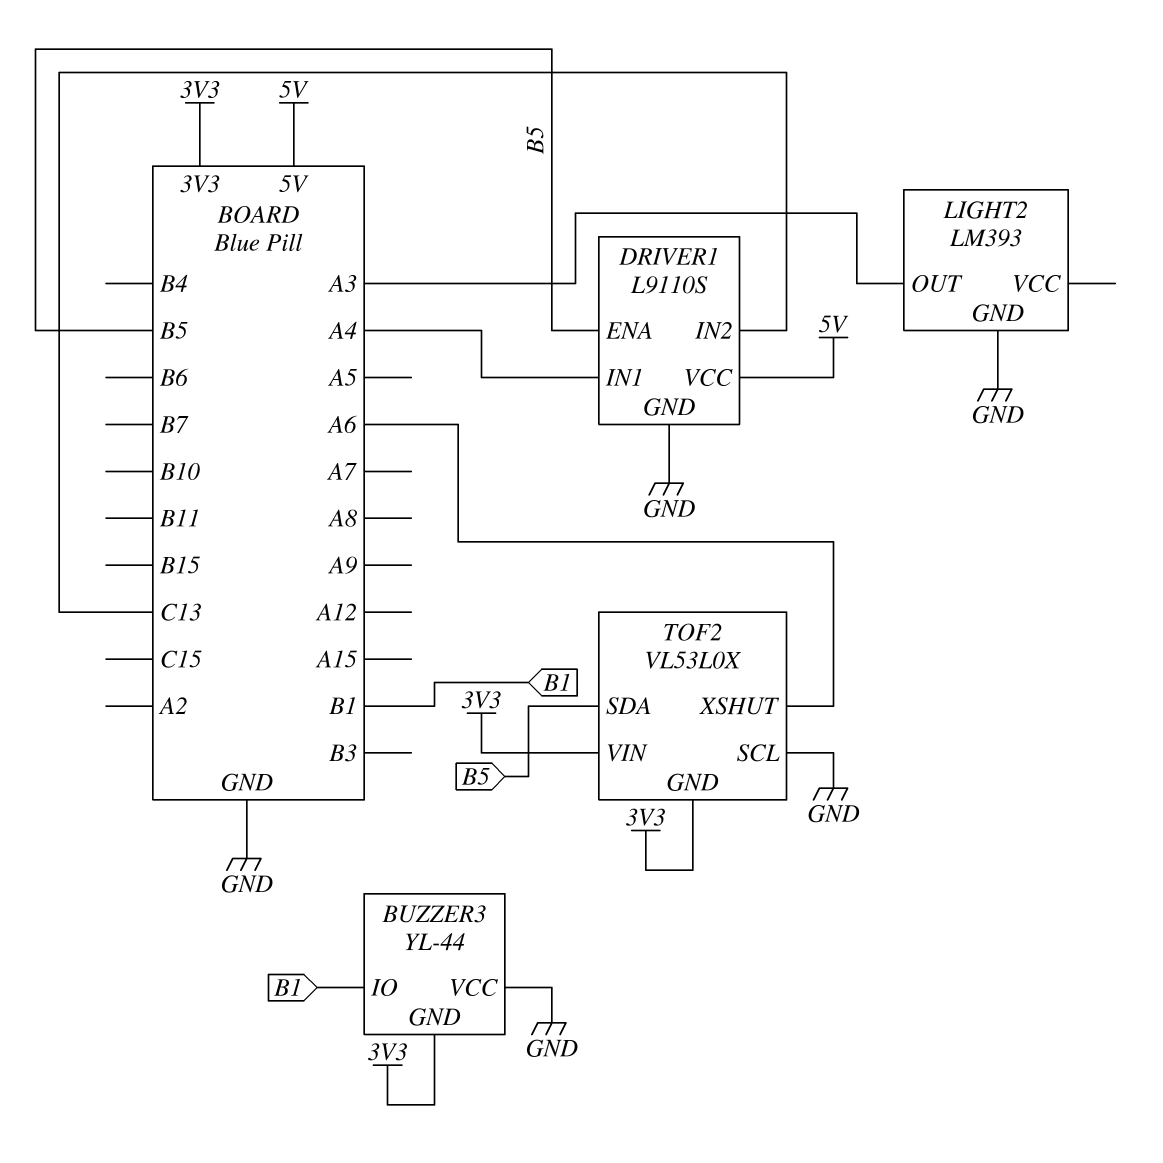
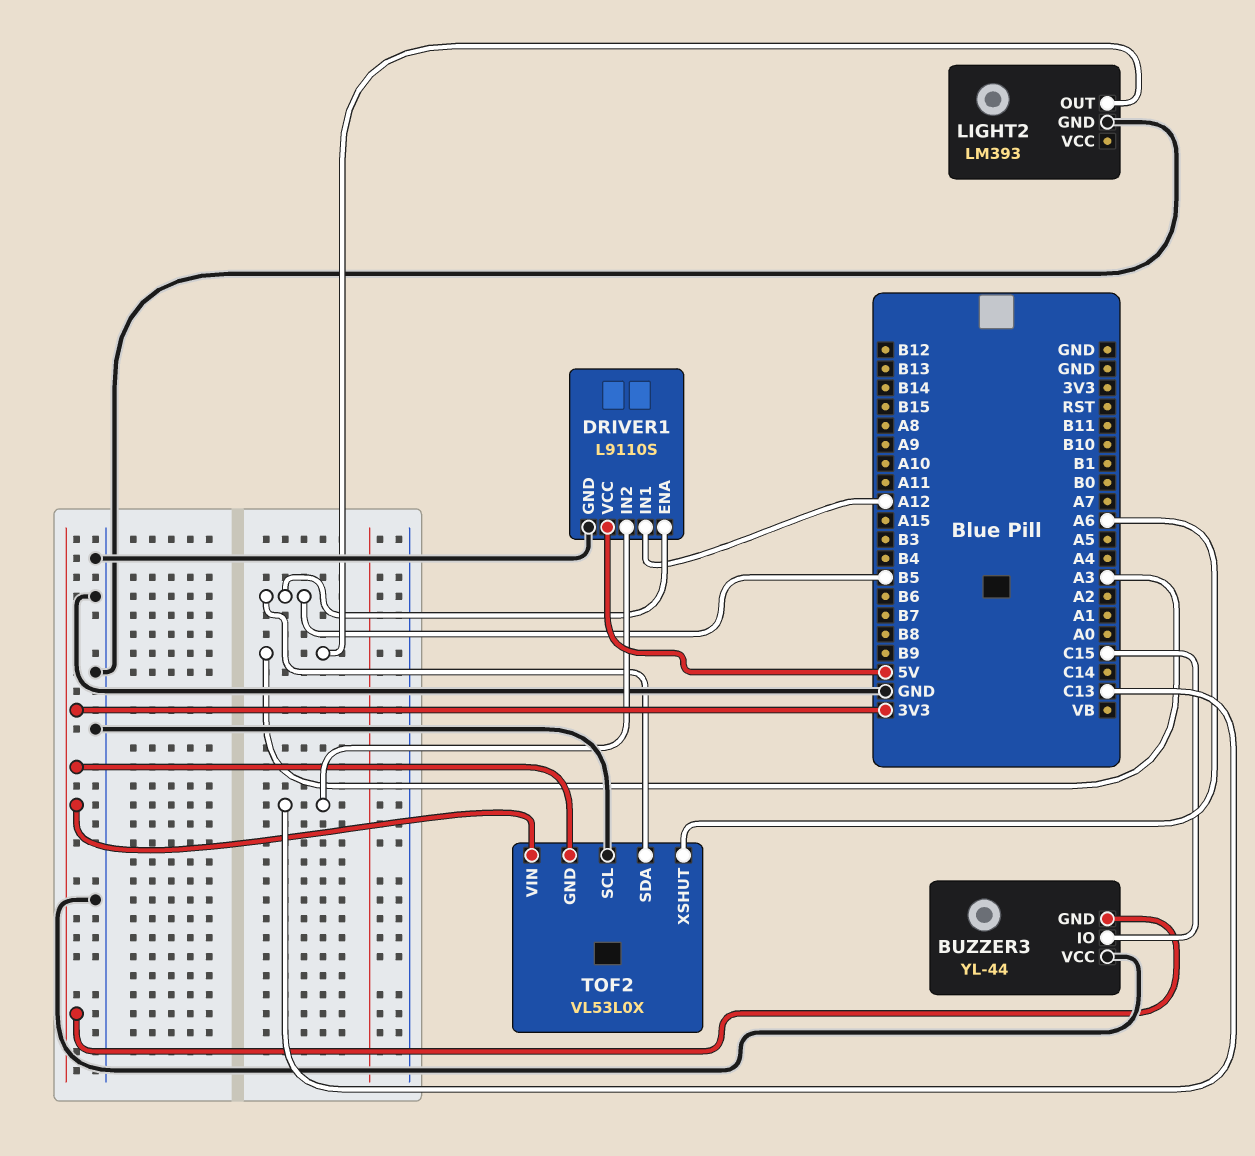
BUZZER3 pin IO: B1 -> C15
DRIVER1 pin IN1: A4 -> A12

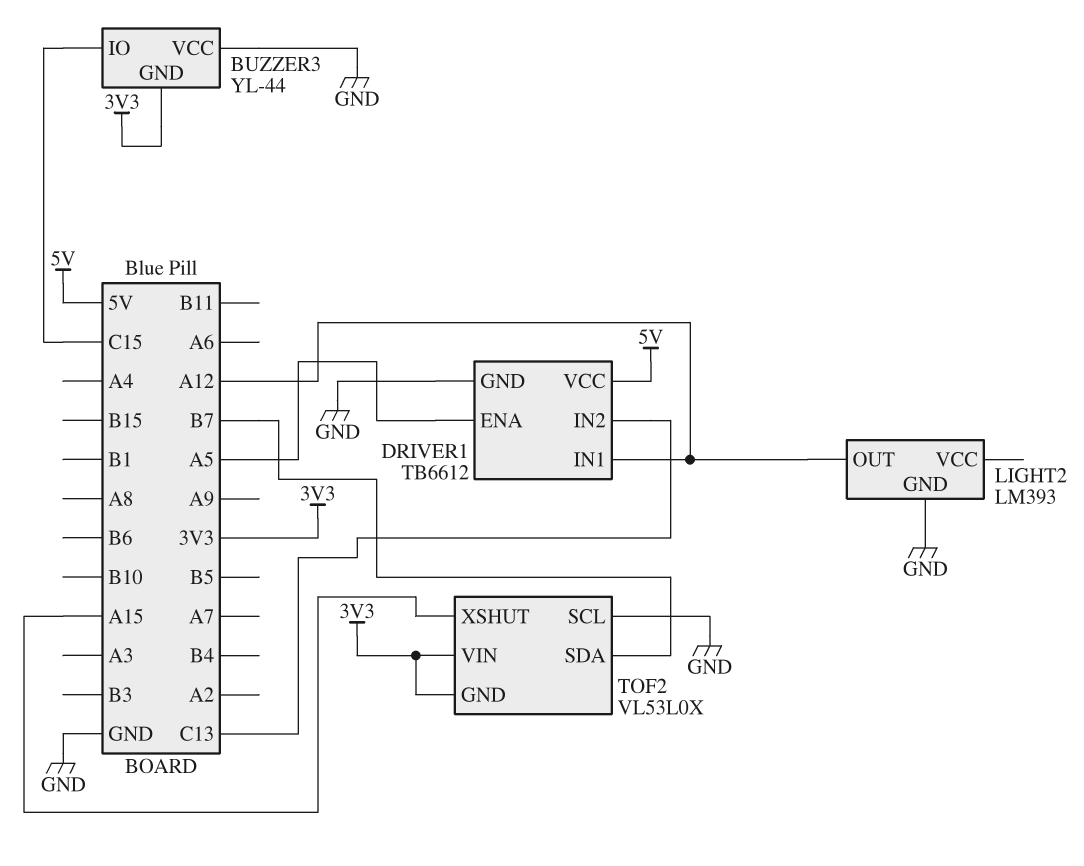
DRIVER1: L9110S -> TB6612
DRIVER1 pin ENA: B5 -> A5
LIGHT2 pin OUT: A3 -> A12
TOF2 pin SDA: B5 -> B7
TOF2 pin XSHUT: A6 -> A15

